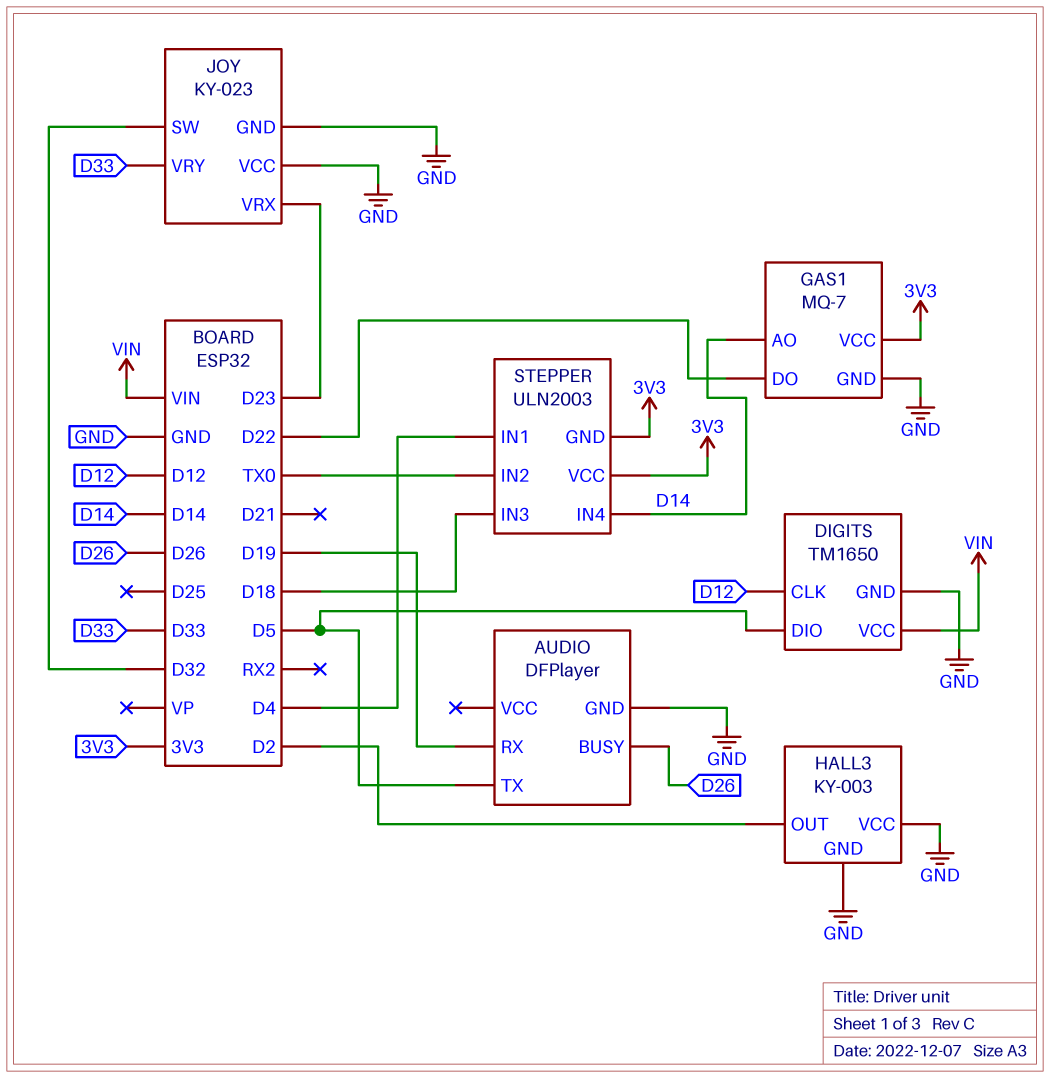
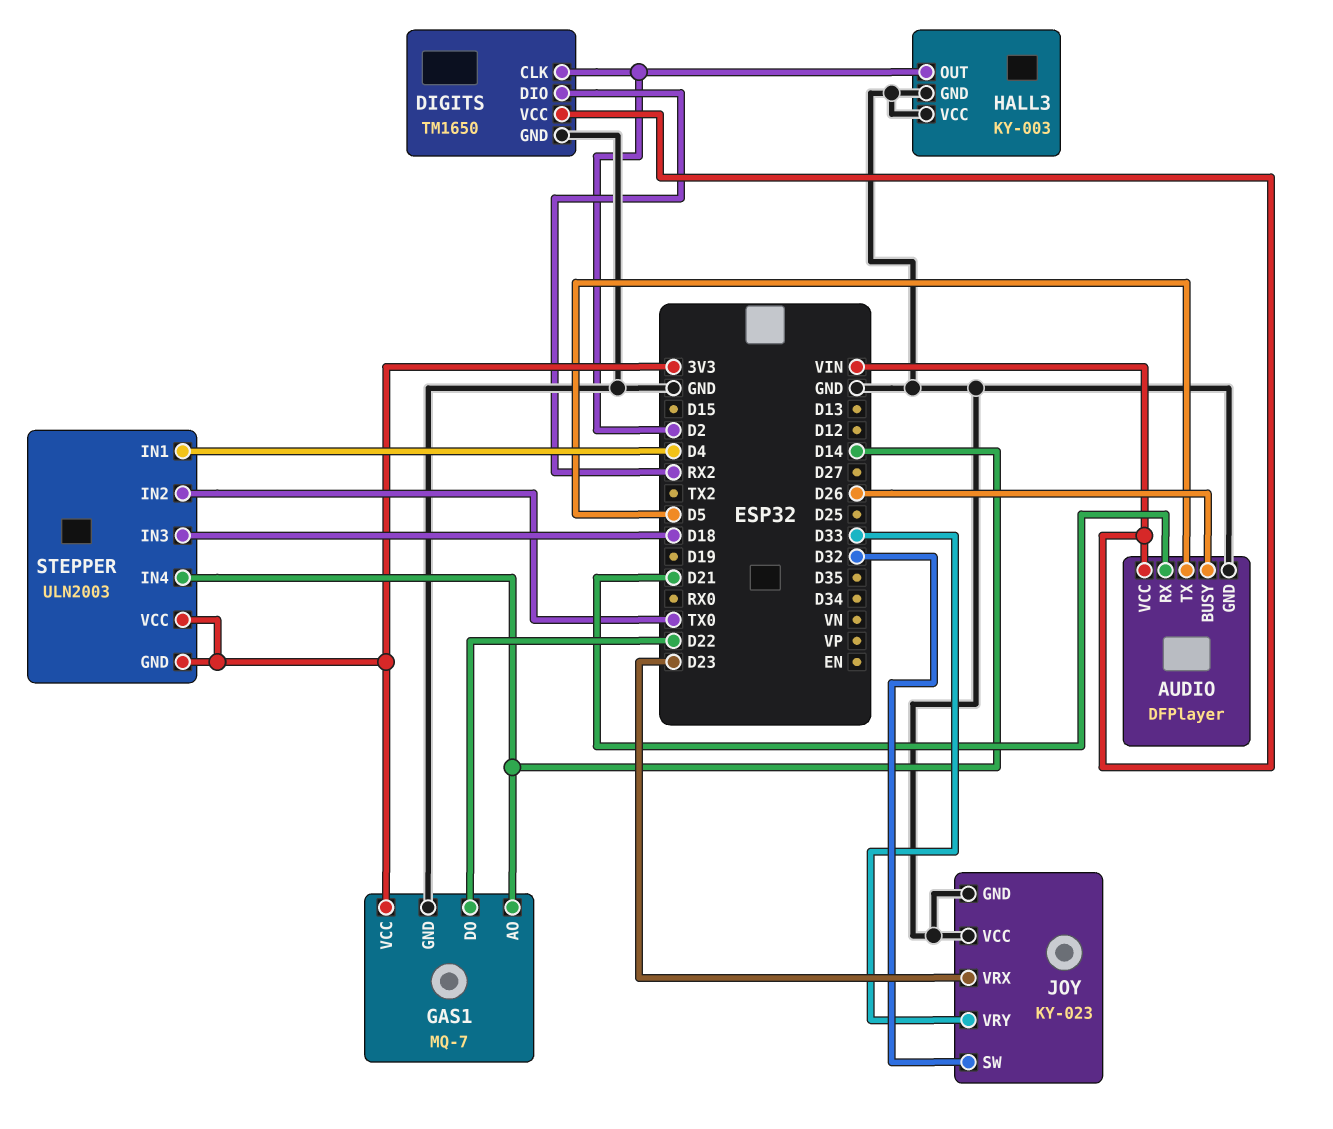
AUDIO pin RX: D19 -> D21
AUDIO pin VCC: none -> VIN
DIGITS pin CLK: D12 -> D2
DIGITS pin DIO: D5 -> RX2

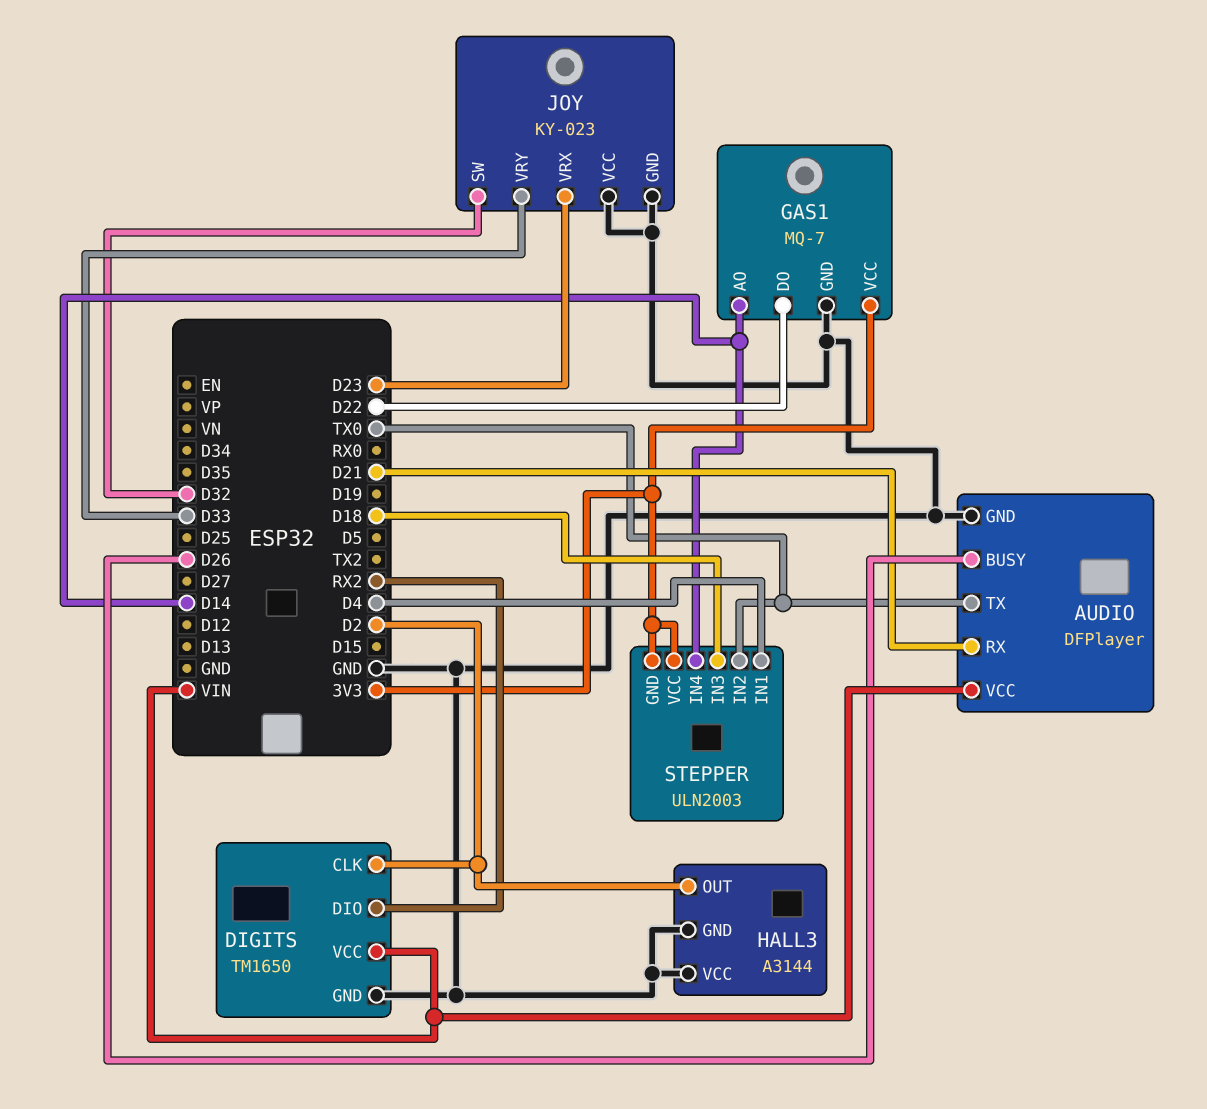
AUDIO pin TX: D5 -> TX0
HALL3: KY-003 -> A3144

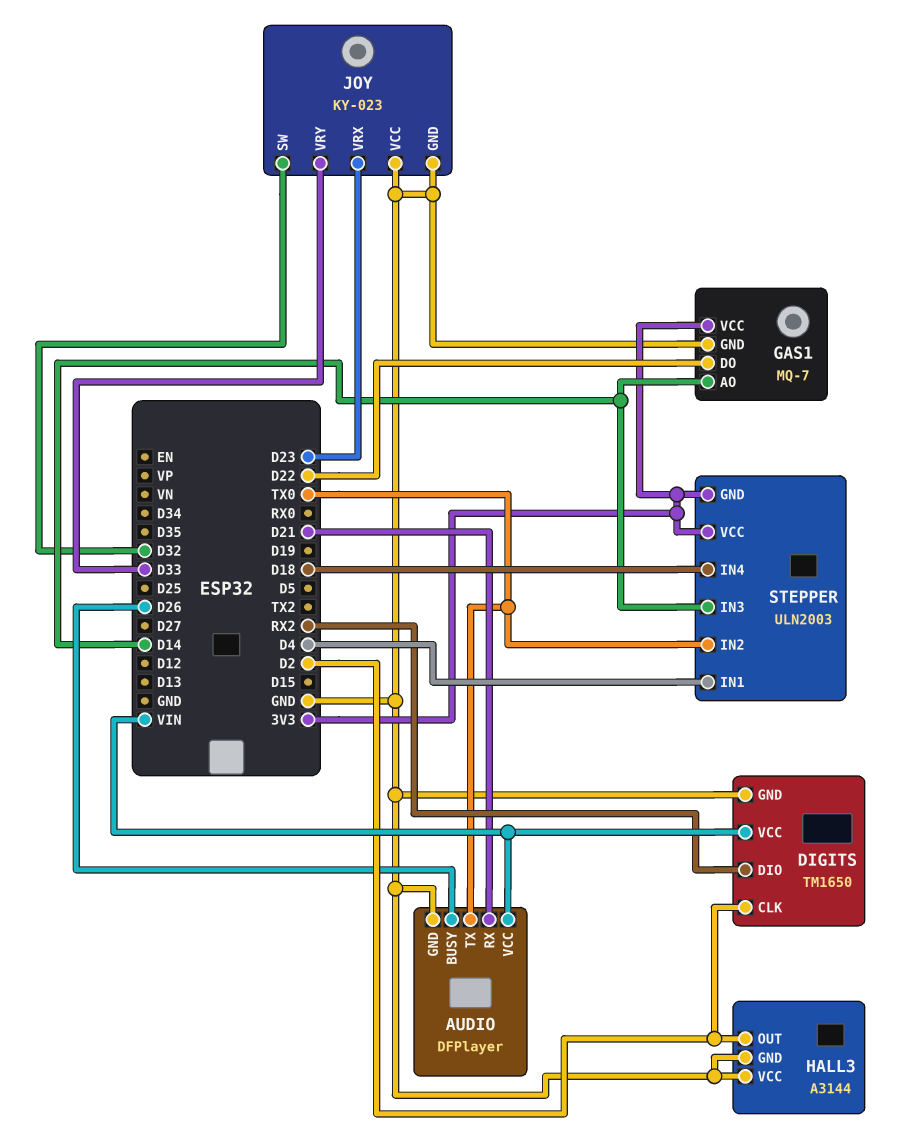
STEPPER pin IN3: D18 -> D14
STEPPER pin IN4: D14 -> D18

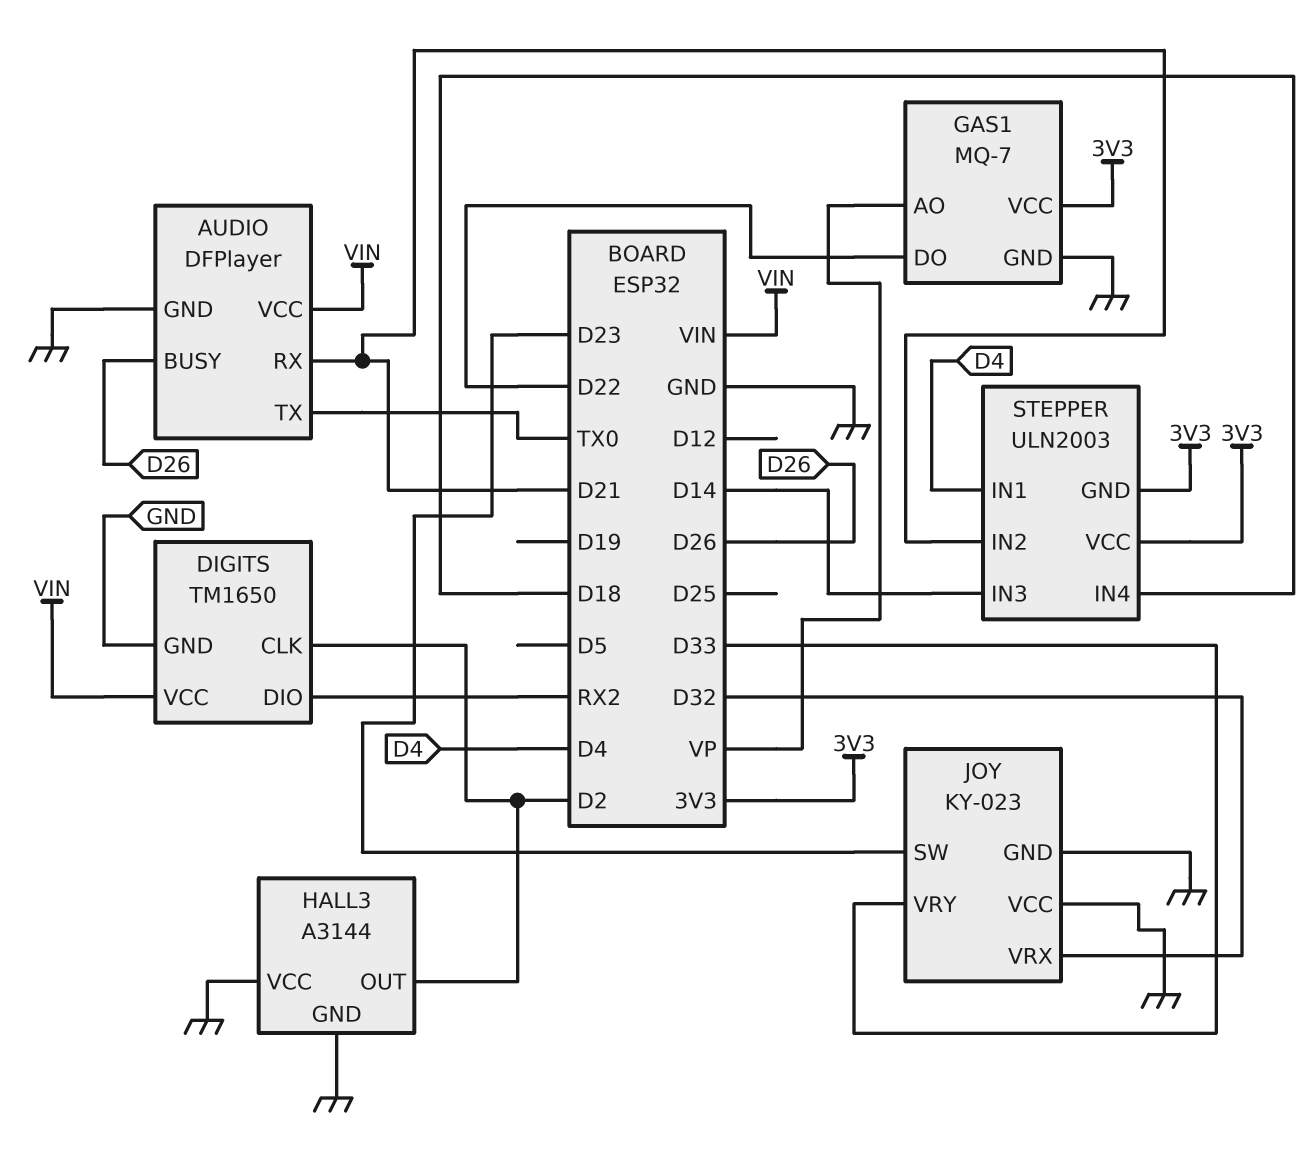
GAS1 pin AO: D14 -> VP
JOY pin SW: D32 -> D23
JOY pin VRX: D23 -> D32
STEPPER pin IN2: TX0 -> D21

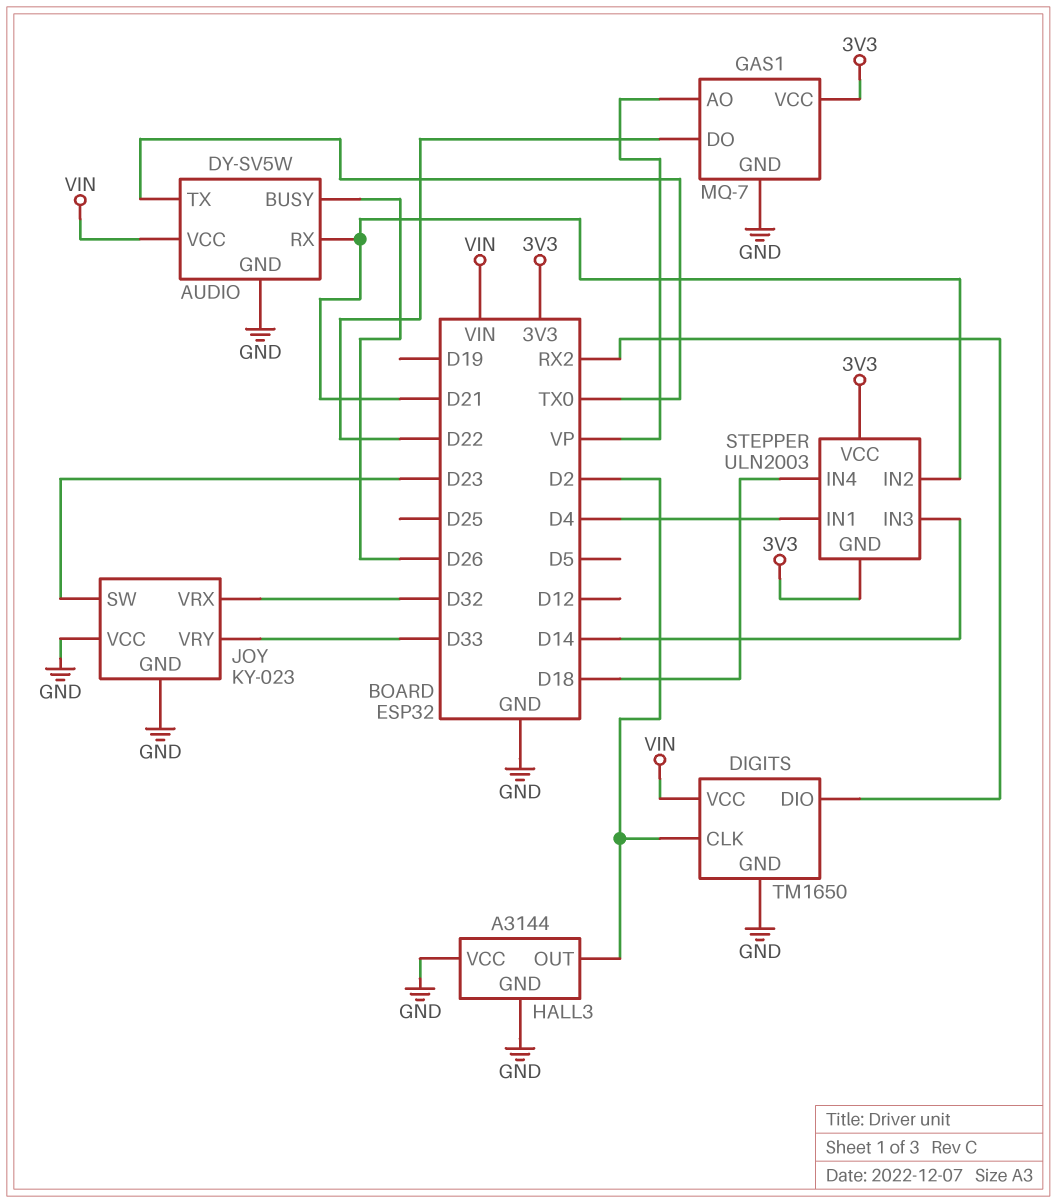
AUDIO: DFPlayer -> DY-SV5W

